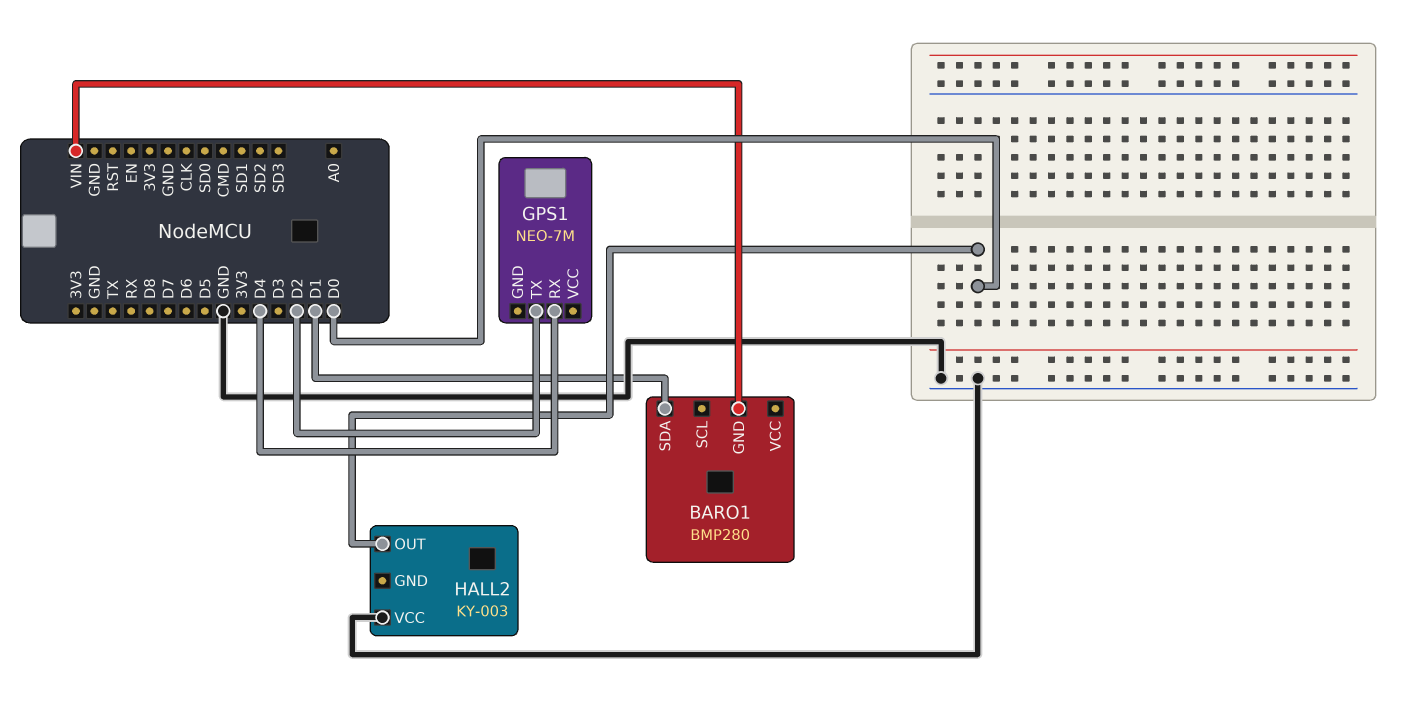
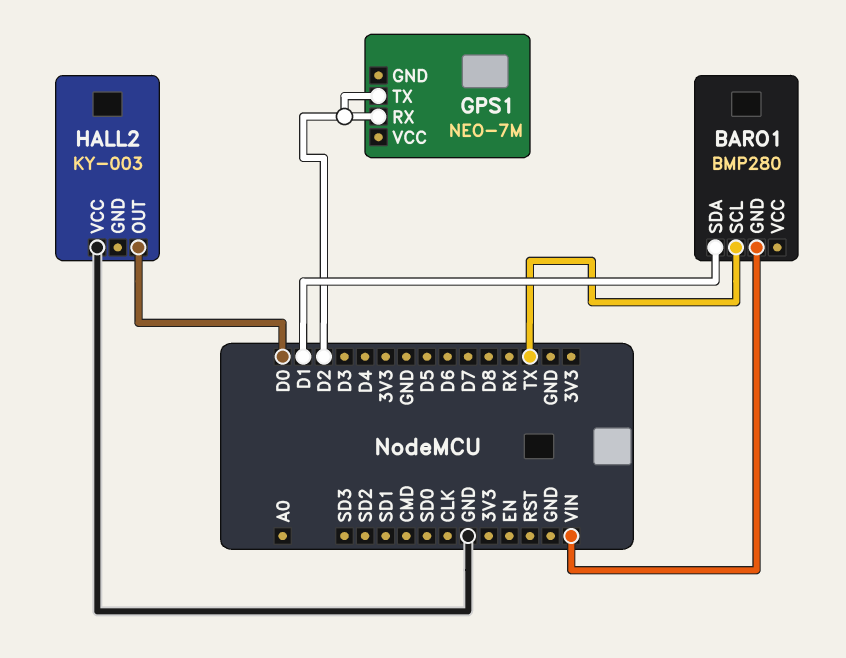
BARO1 pin SCL: none -> TX
GPS1 pin RX: D4 -> D2

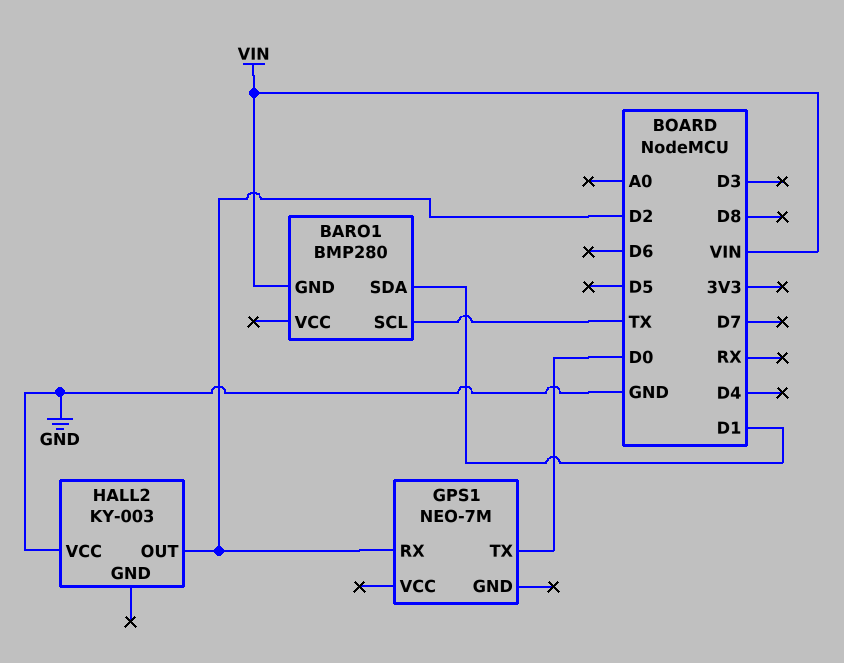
GPS1 pin TX: D2 -> D0
HALL2 pin OUT: D0 -> D2

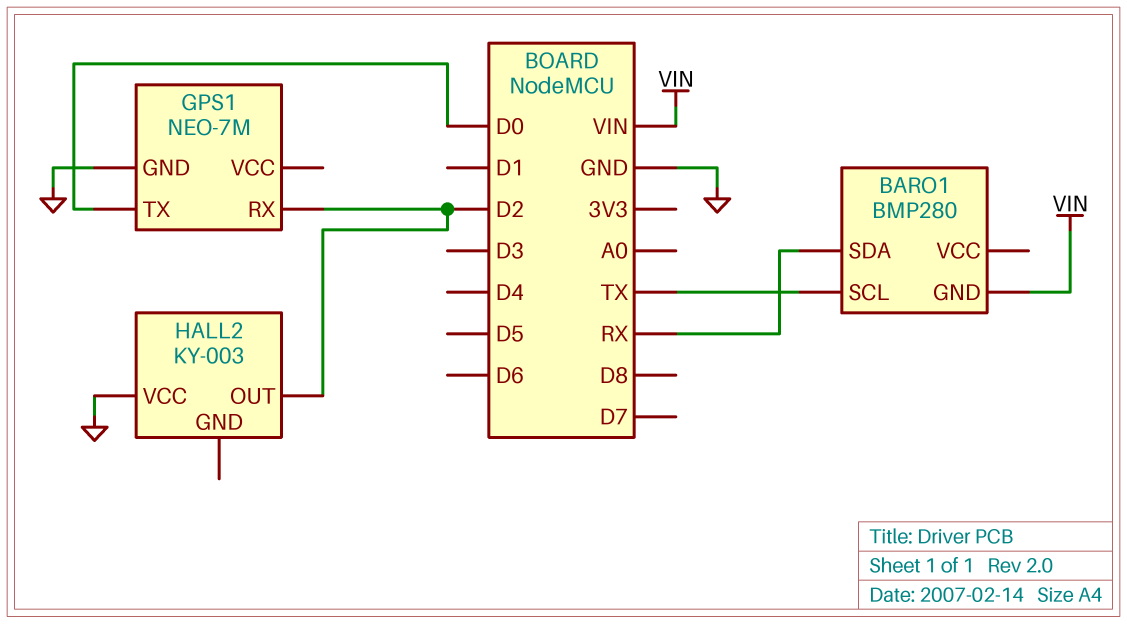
BARO1 pin SDA: D1 -> RX
GPS1 pin GND: none -> GND

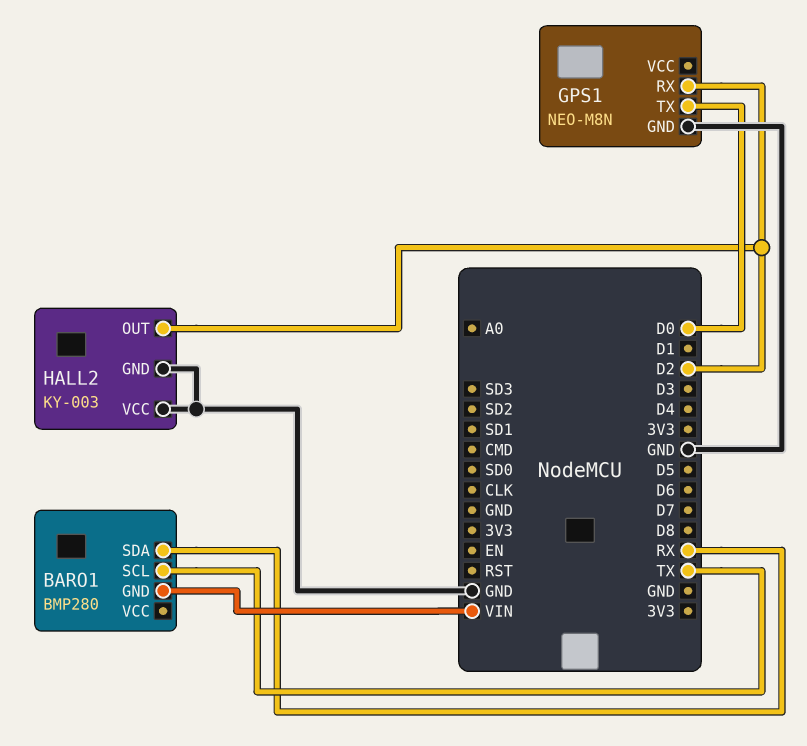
GPS1: NEO-7M -> NEO-M8N
HALL2 pin GND: none -> GND

